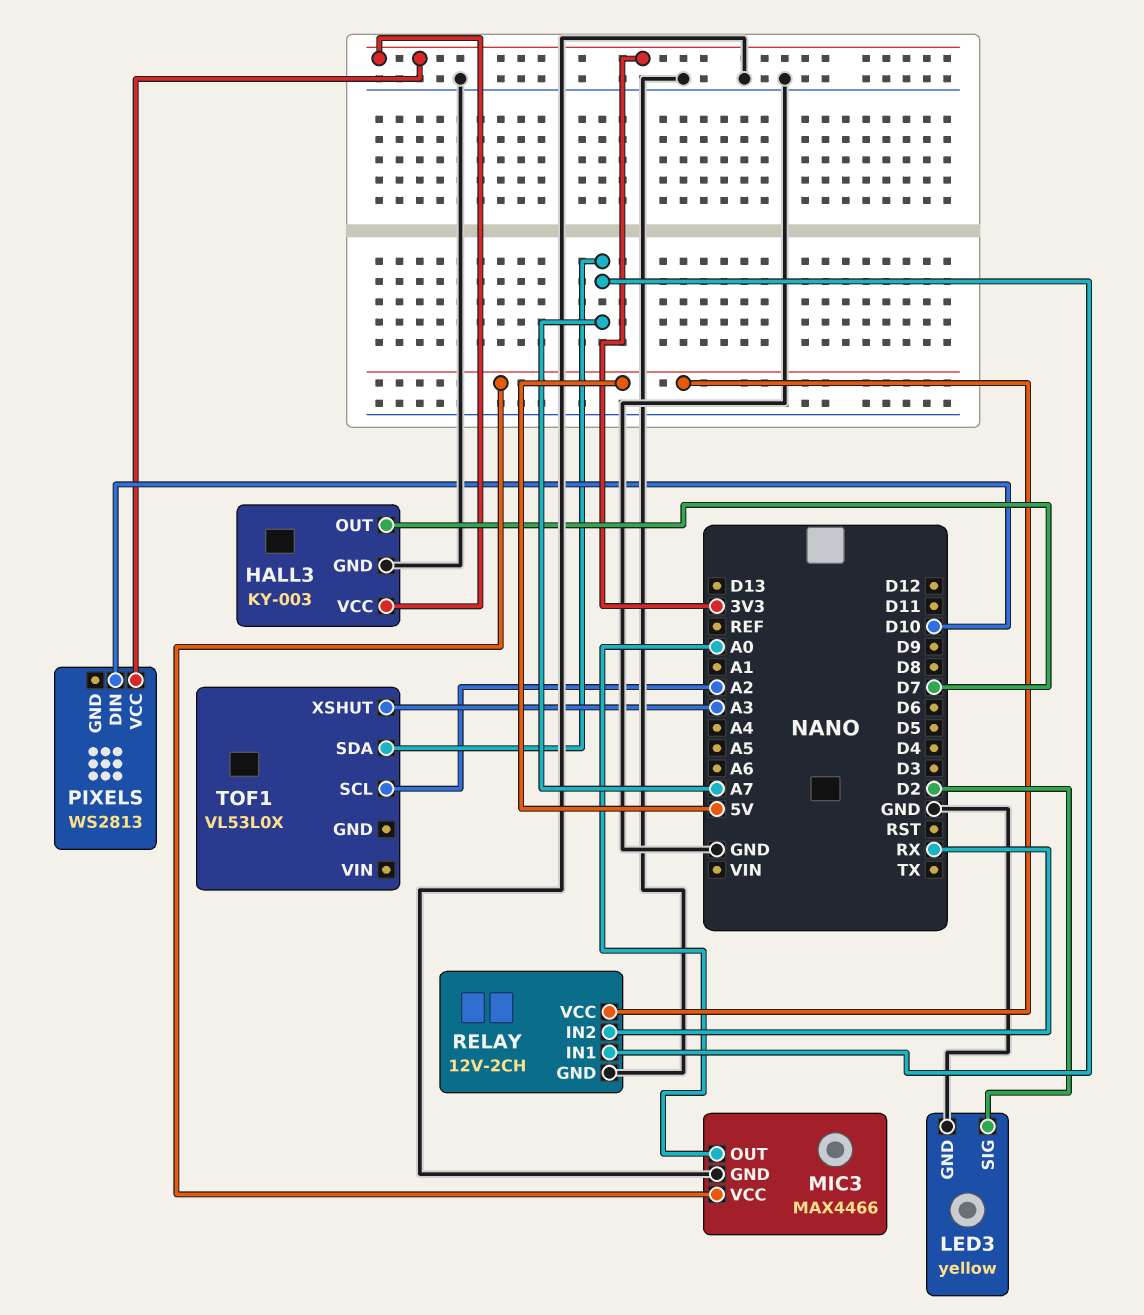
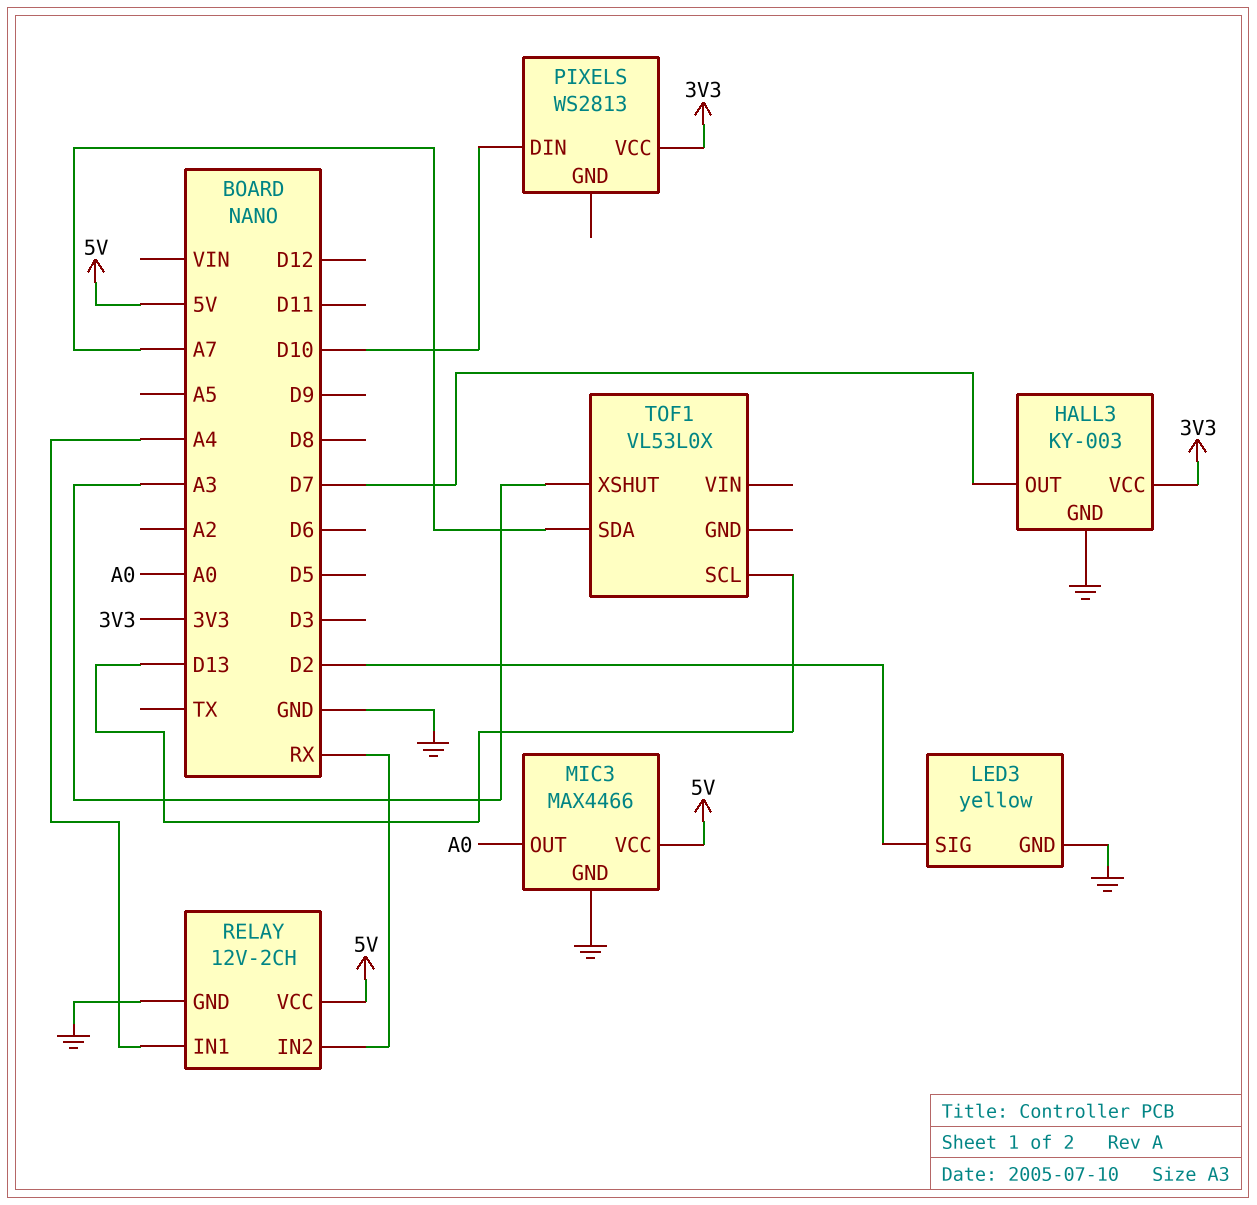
RELAY pin IN1: A7 -> A4
TOF1 pin SCL: A2 -> D13

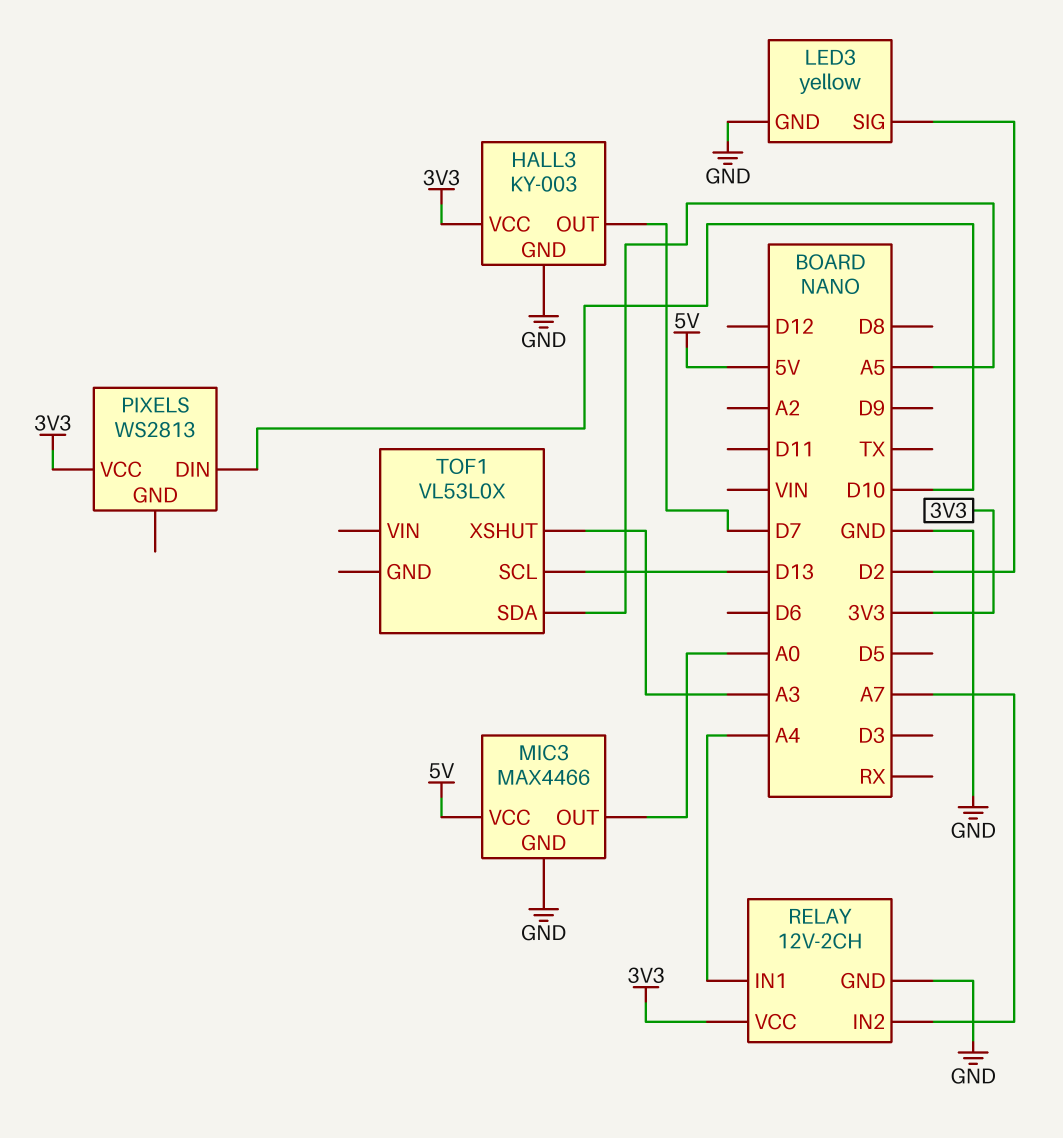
RELAY pin IN2: RX -> A7
RELAY pin VCC: 5V -> 3V3
TOF1 pin SDA: A7 -> A5

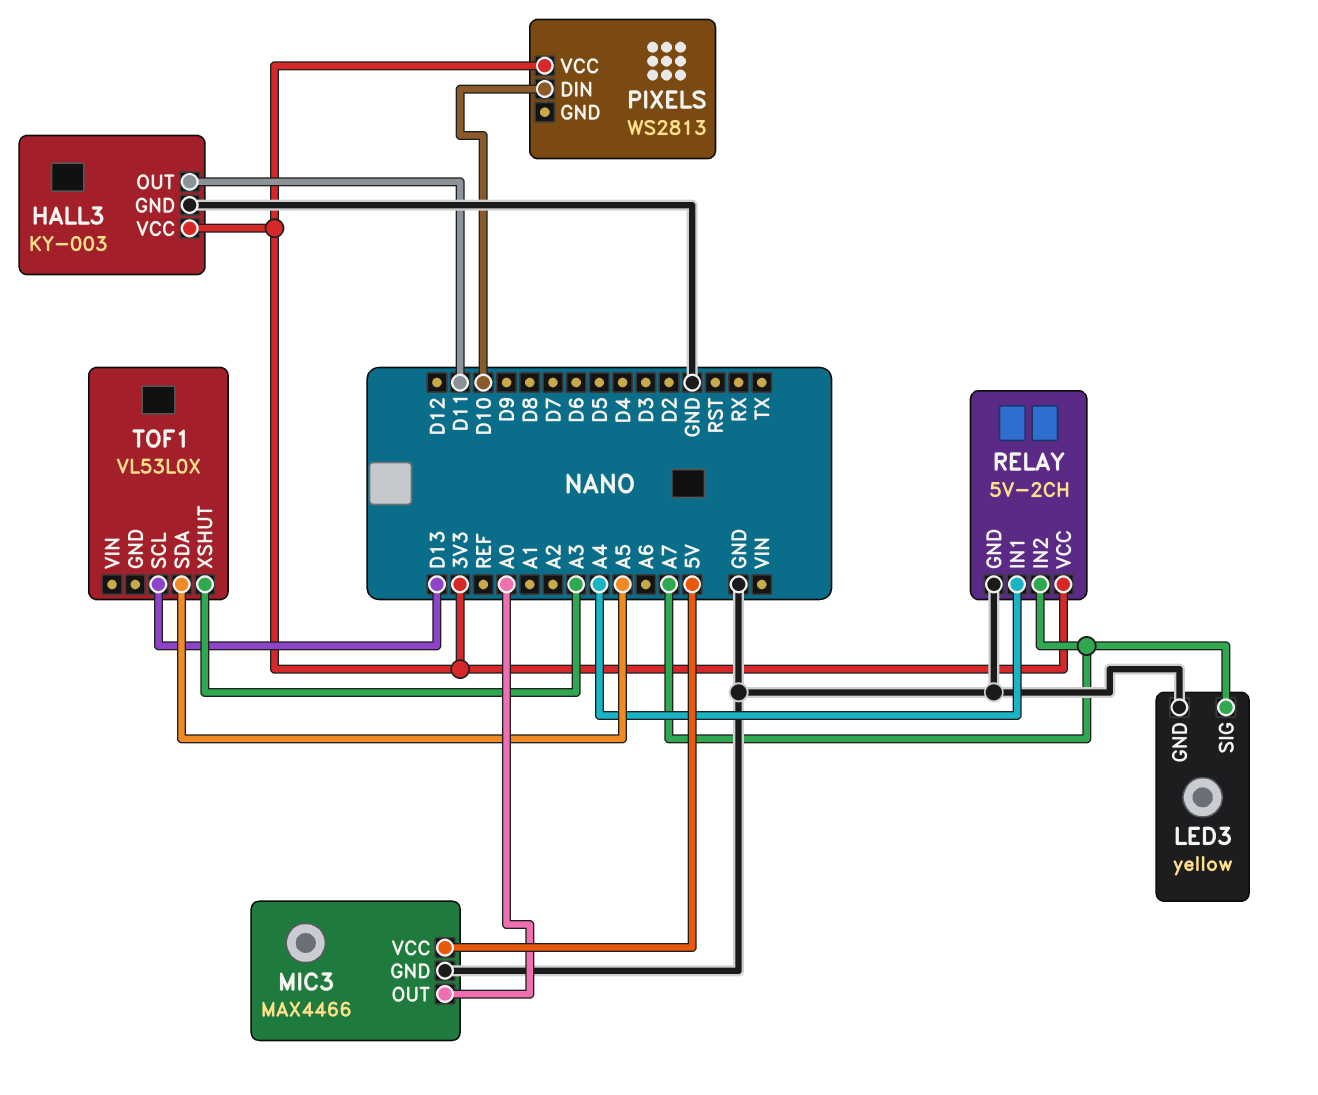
HALL3 pin OUT: D7 -> D11
LED3 pin SIG: D2 -> A7
RELAY: 12V-2CH -> 5V-2CH

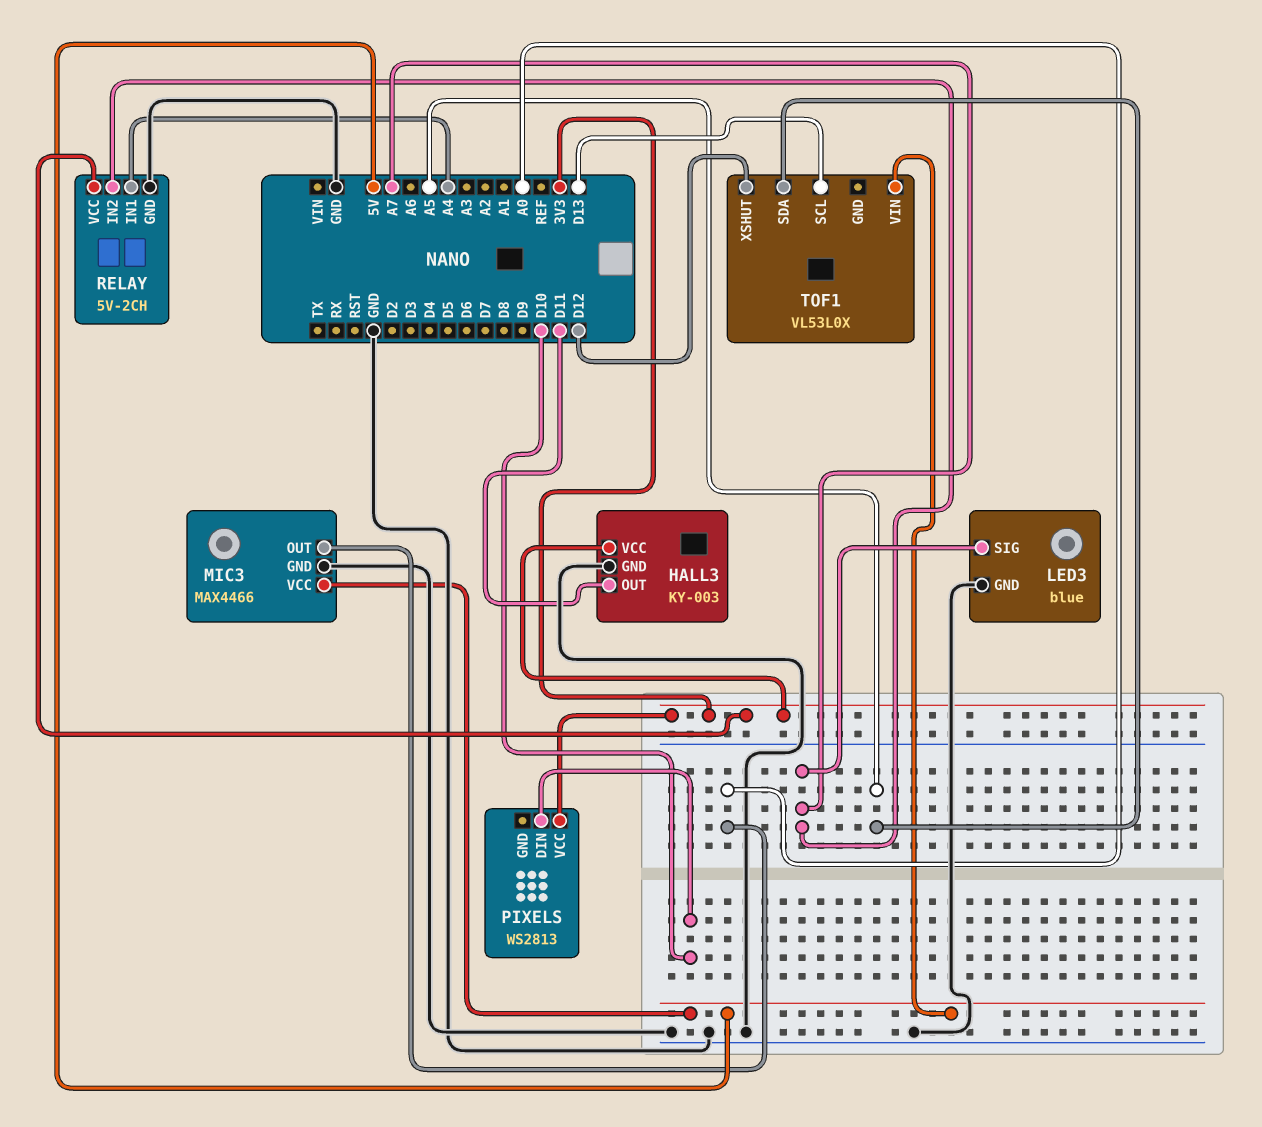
LED3: yellow -> blue
TOF1 pin VIN: none -> 5V
TOF1 pin XSHUT: A3 -> D12

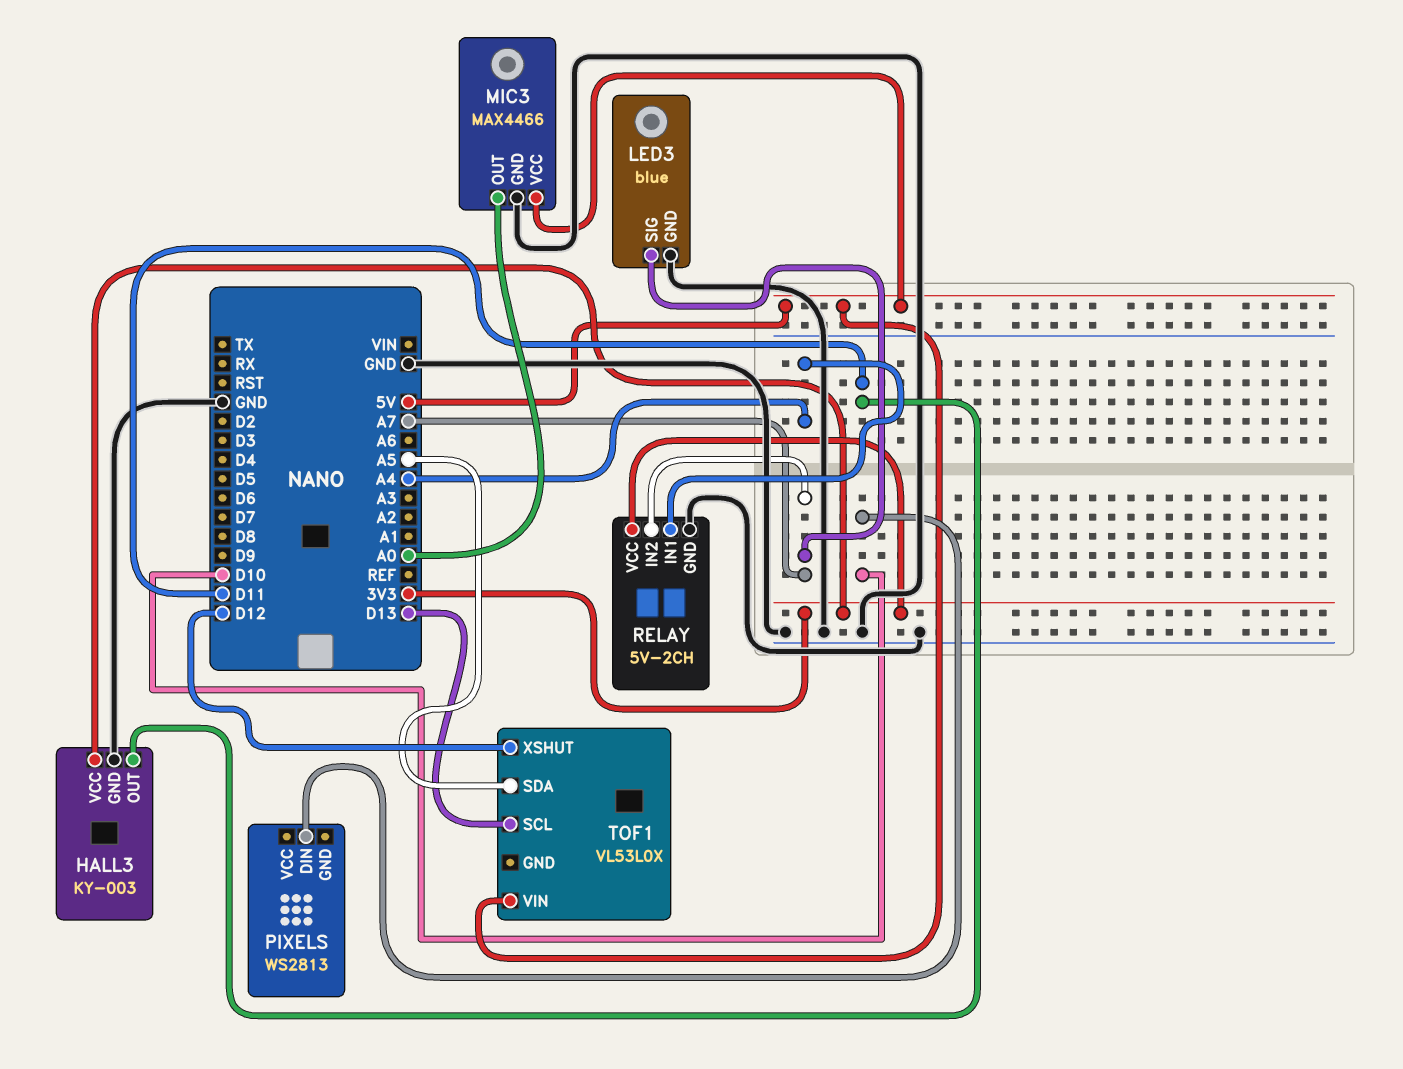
PIXELS pin VCC: 3V3 -> none

